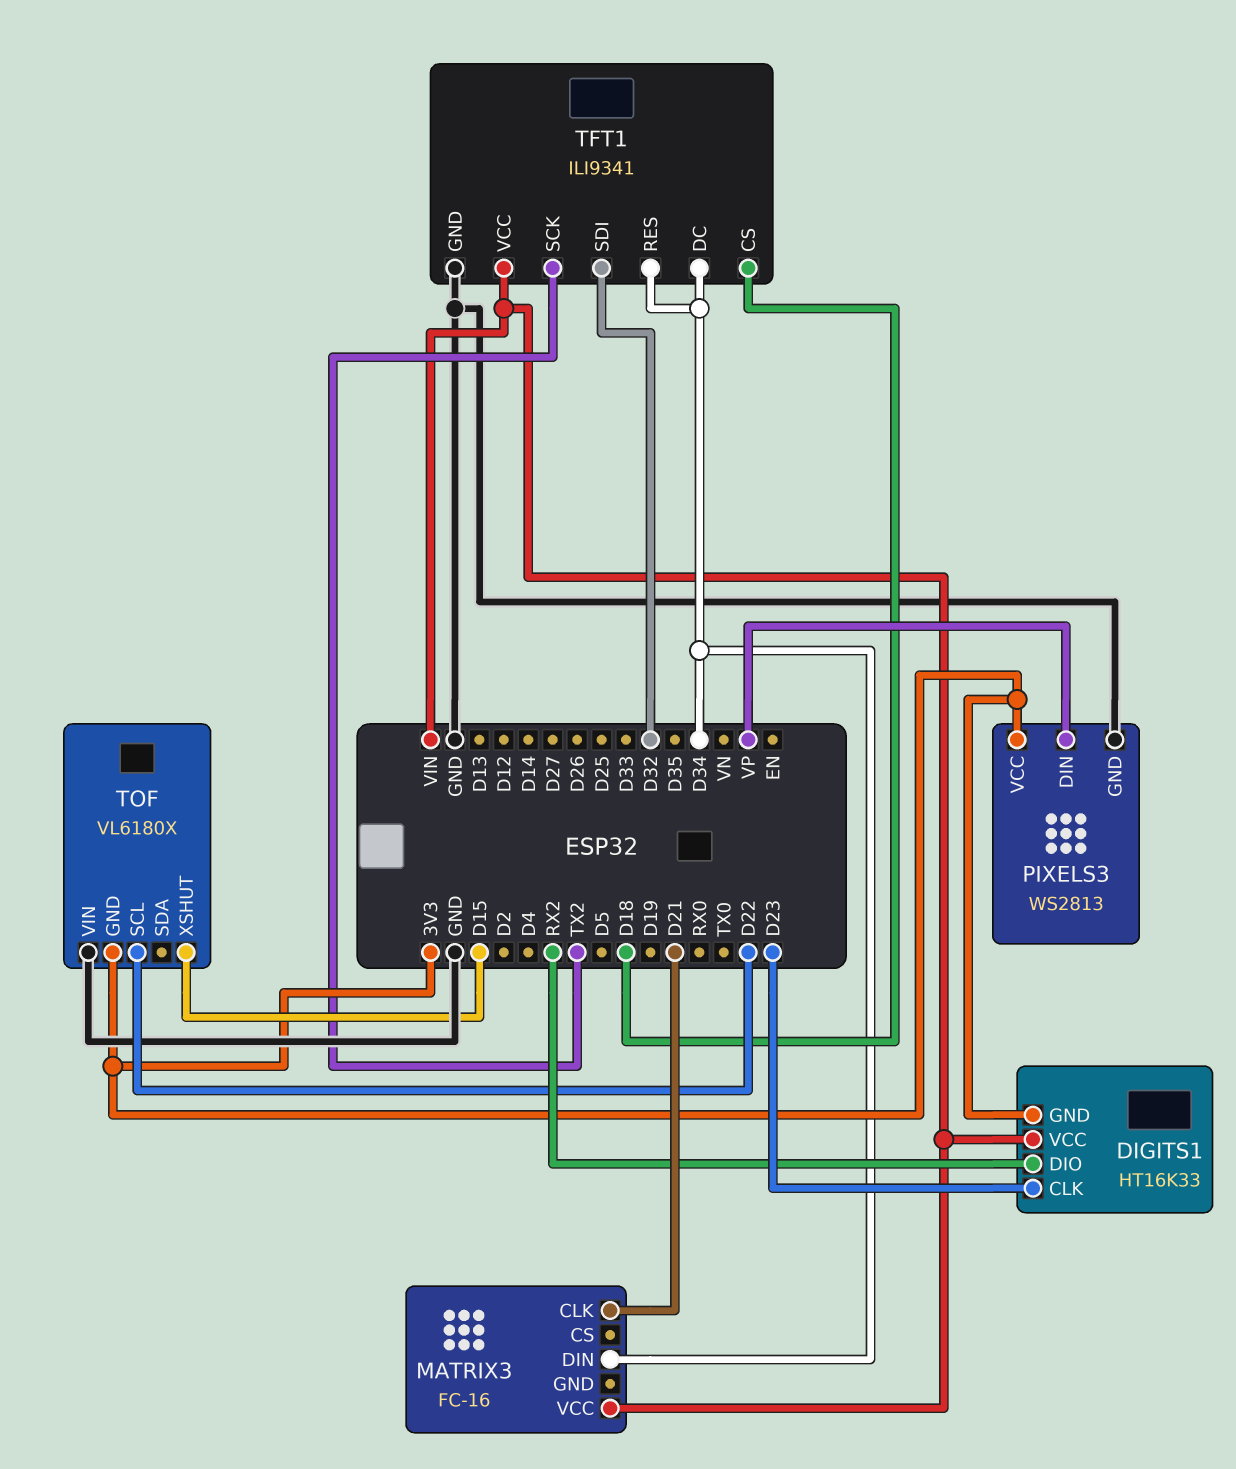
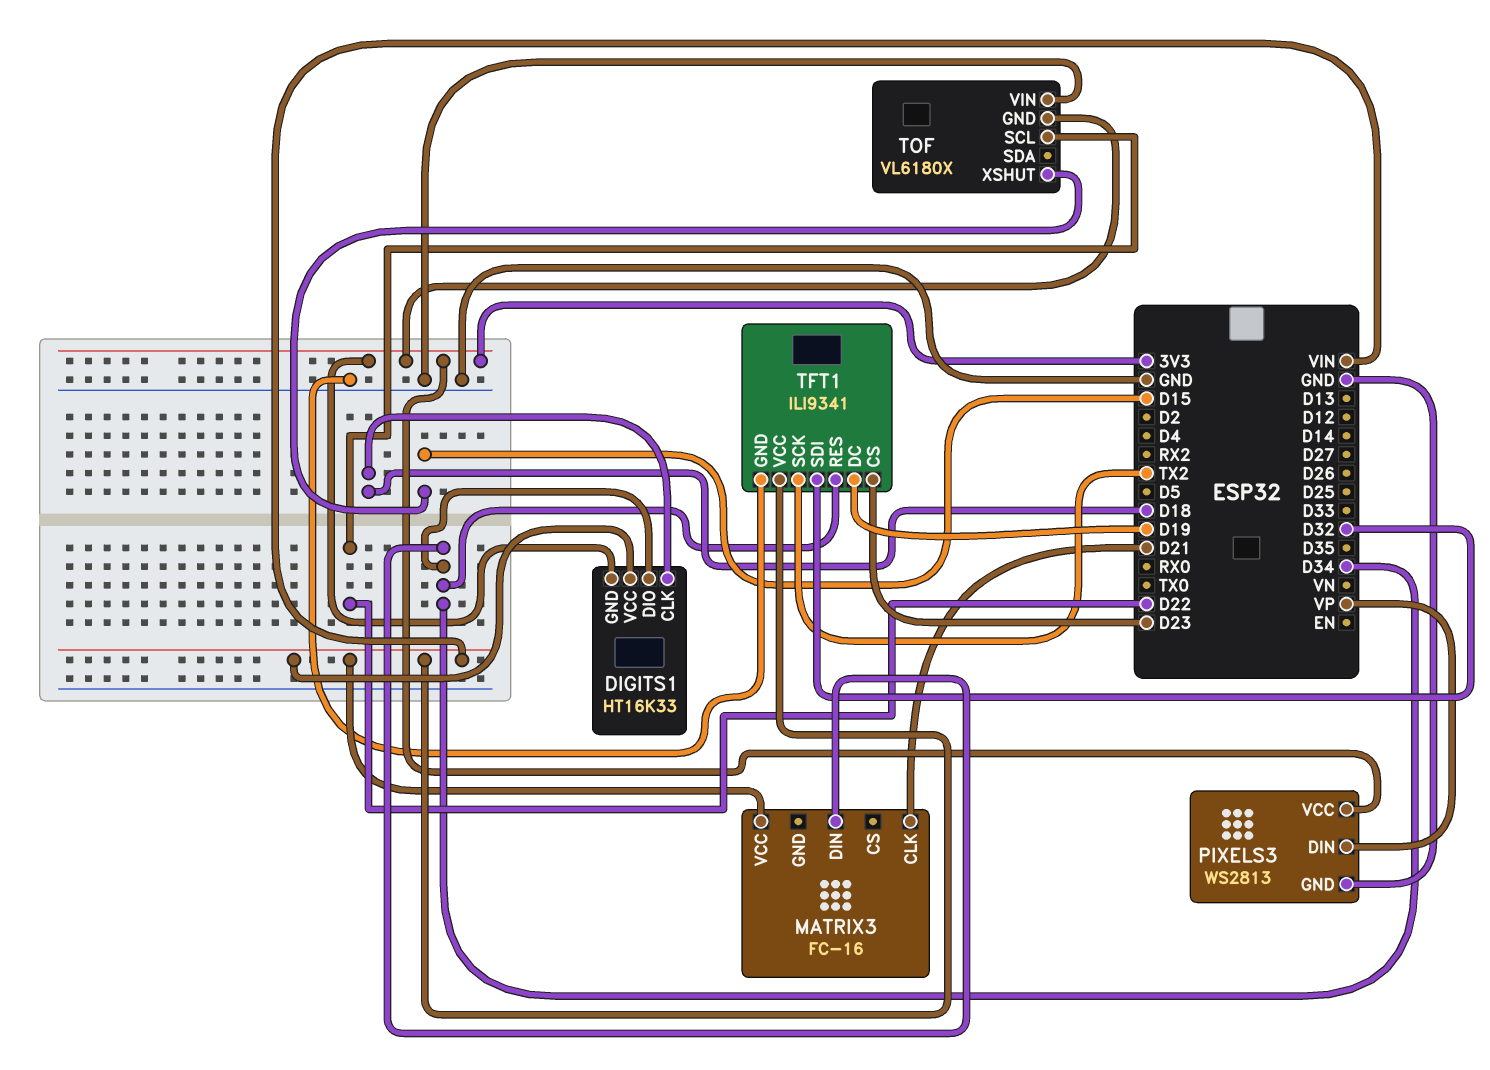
DIGITS1 pin CLK: D23 -> D18
DIGITS1 pin DIO: RX2 -> D34
TFT1 pin CS: D18 -> D23
TFT1 pin DC: D34 -> D19

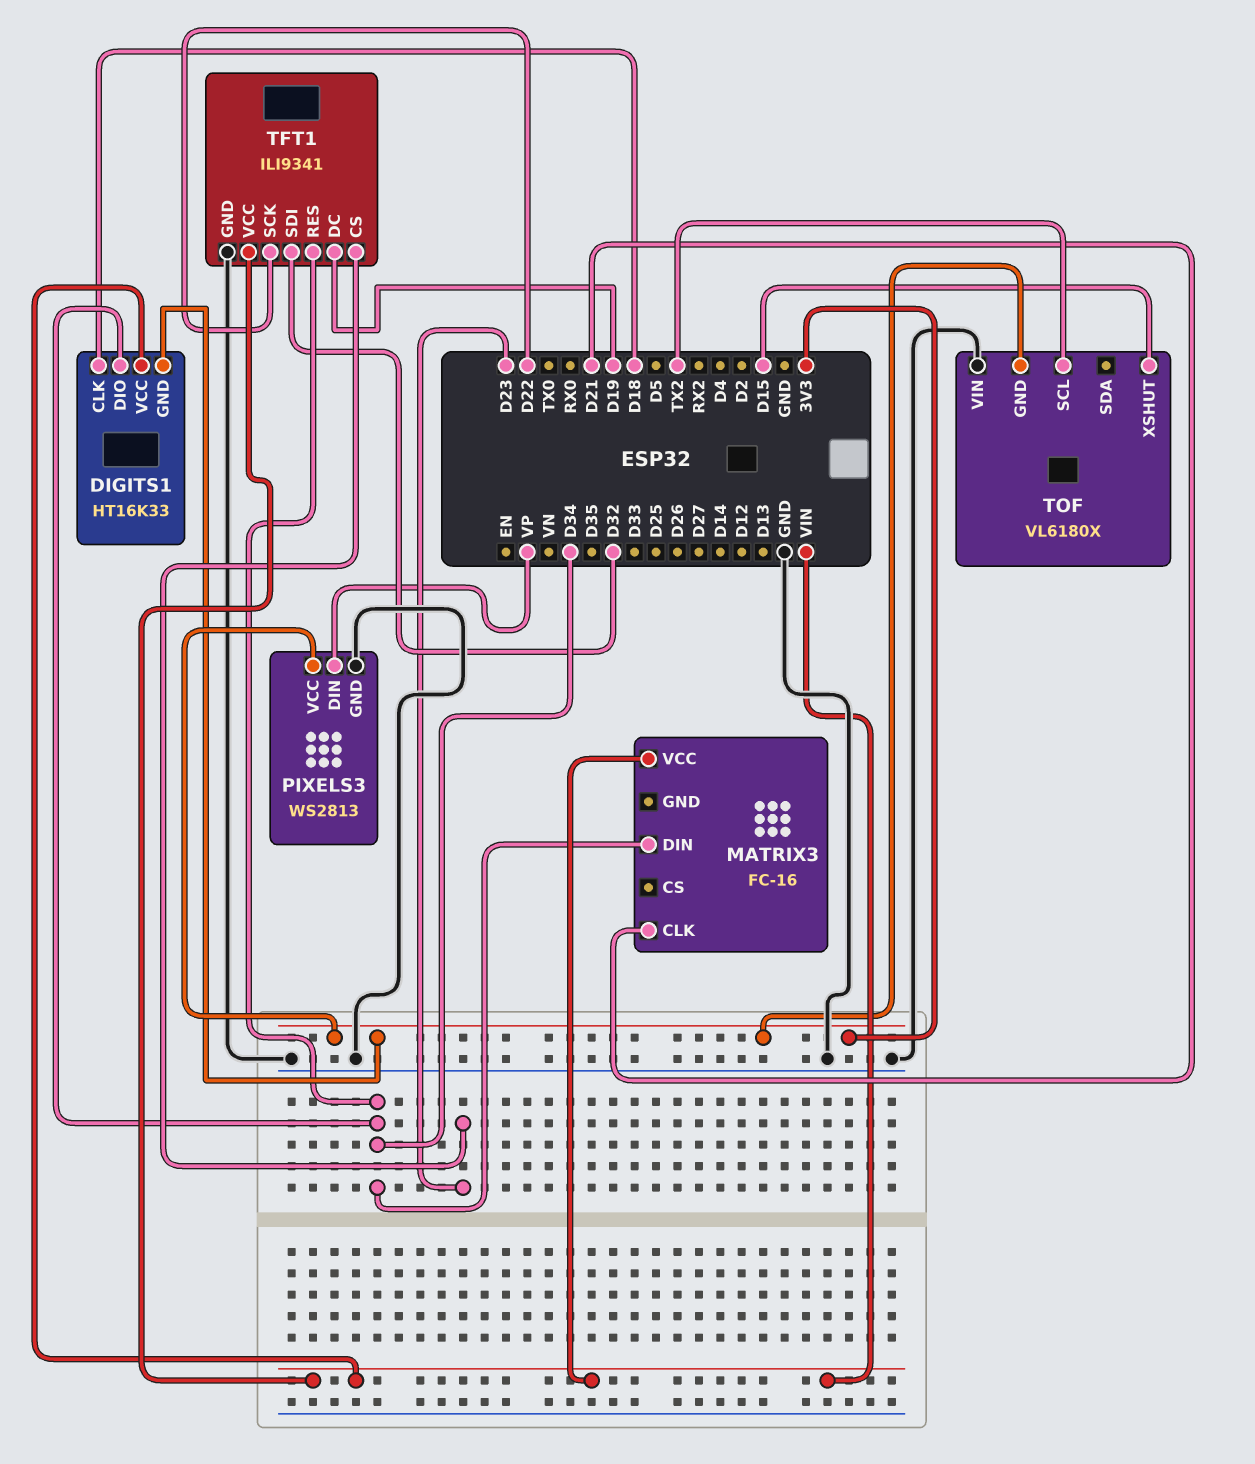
TFT1 pin SCK: TX2 -> D22
TOF pin SCL: D22 -> TX2

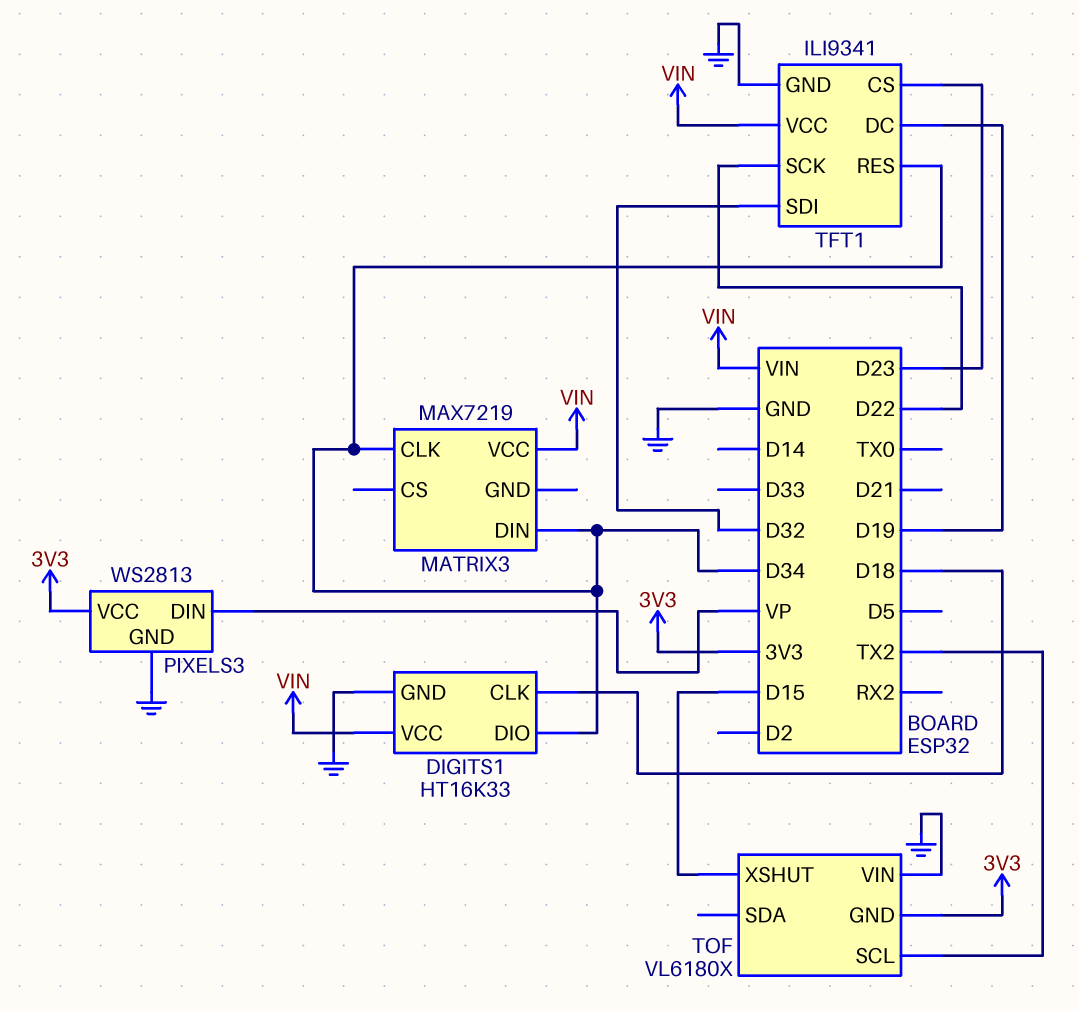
DIGITS1 pin GND: 3V3 -> GND
MATRIX3: FC-16 -> MAX7219
MATRIX3 pin CLK: D21 -> D34

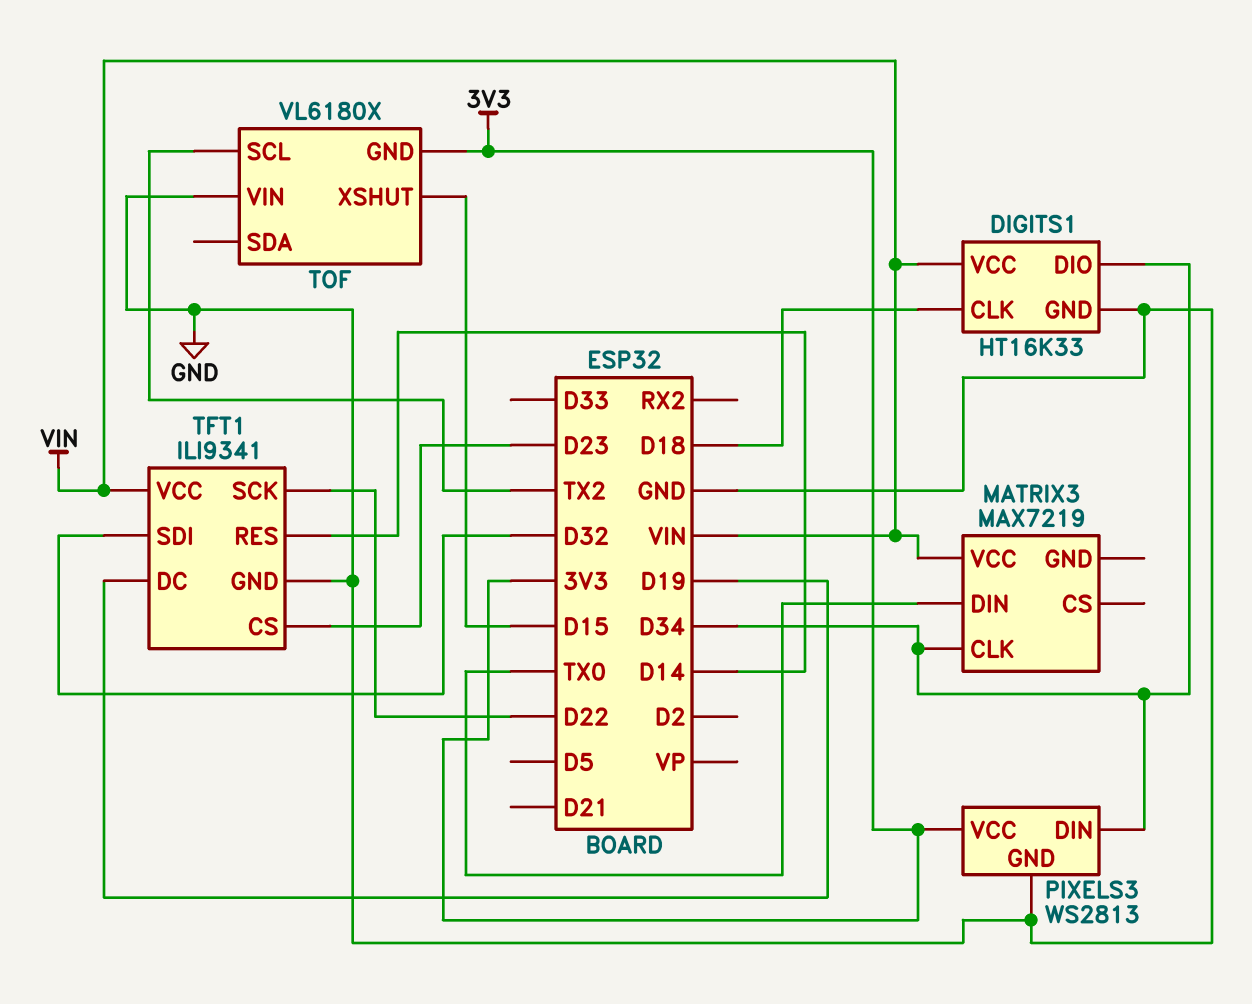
MATRIX3 pin DIN: D34 -> TX0
PIXELS3 pin DIN: VP -> D34
TFT1 pin RES: D34 -> D14

